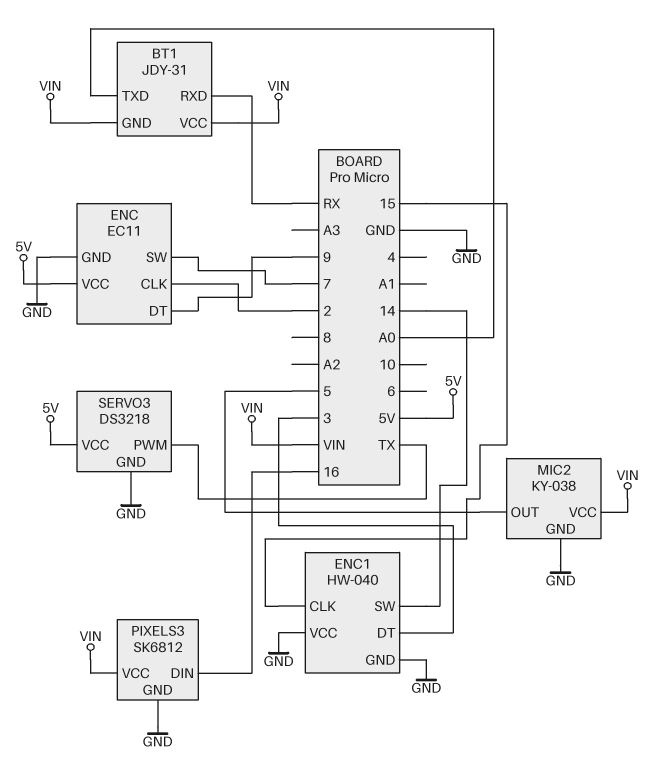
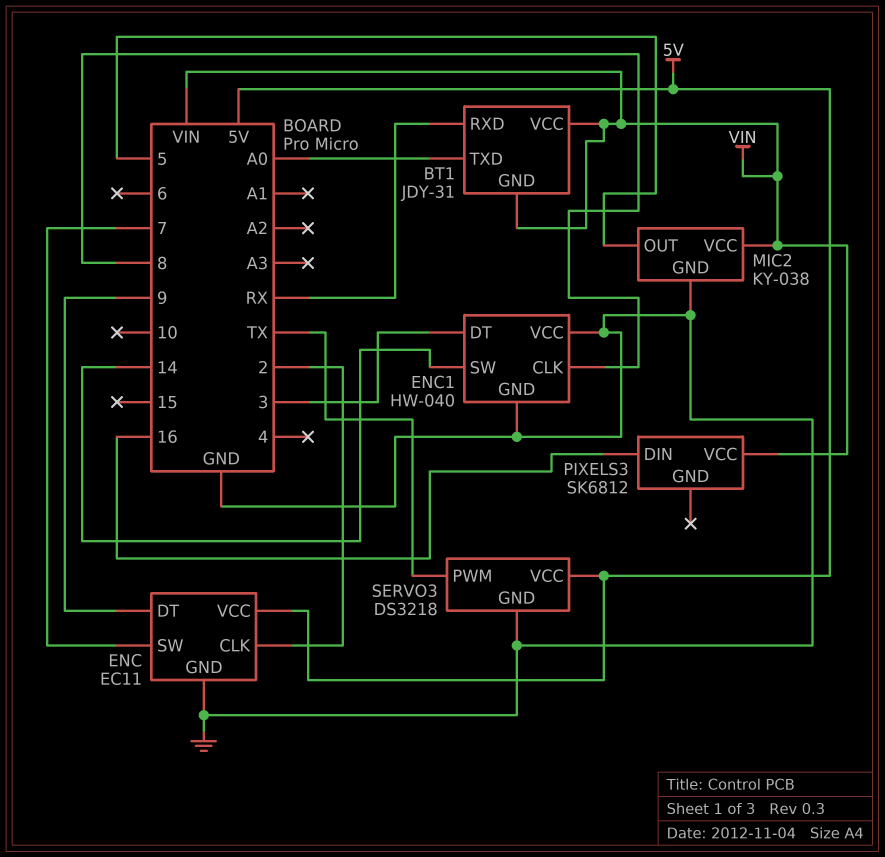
ENC1 pin CLK: 15 -> 8
PIXELS3 pin GND: GND -> none

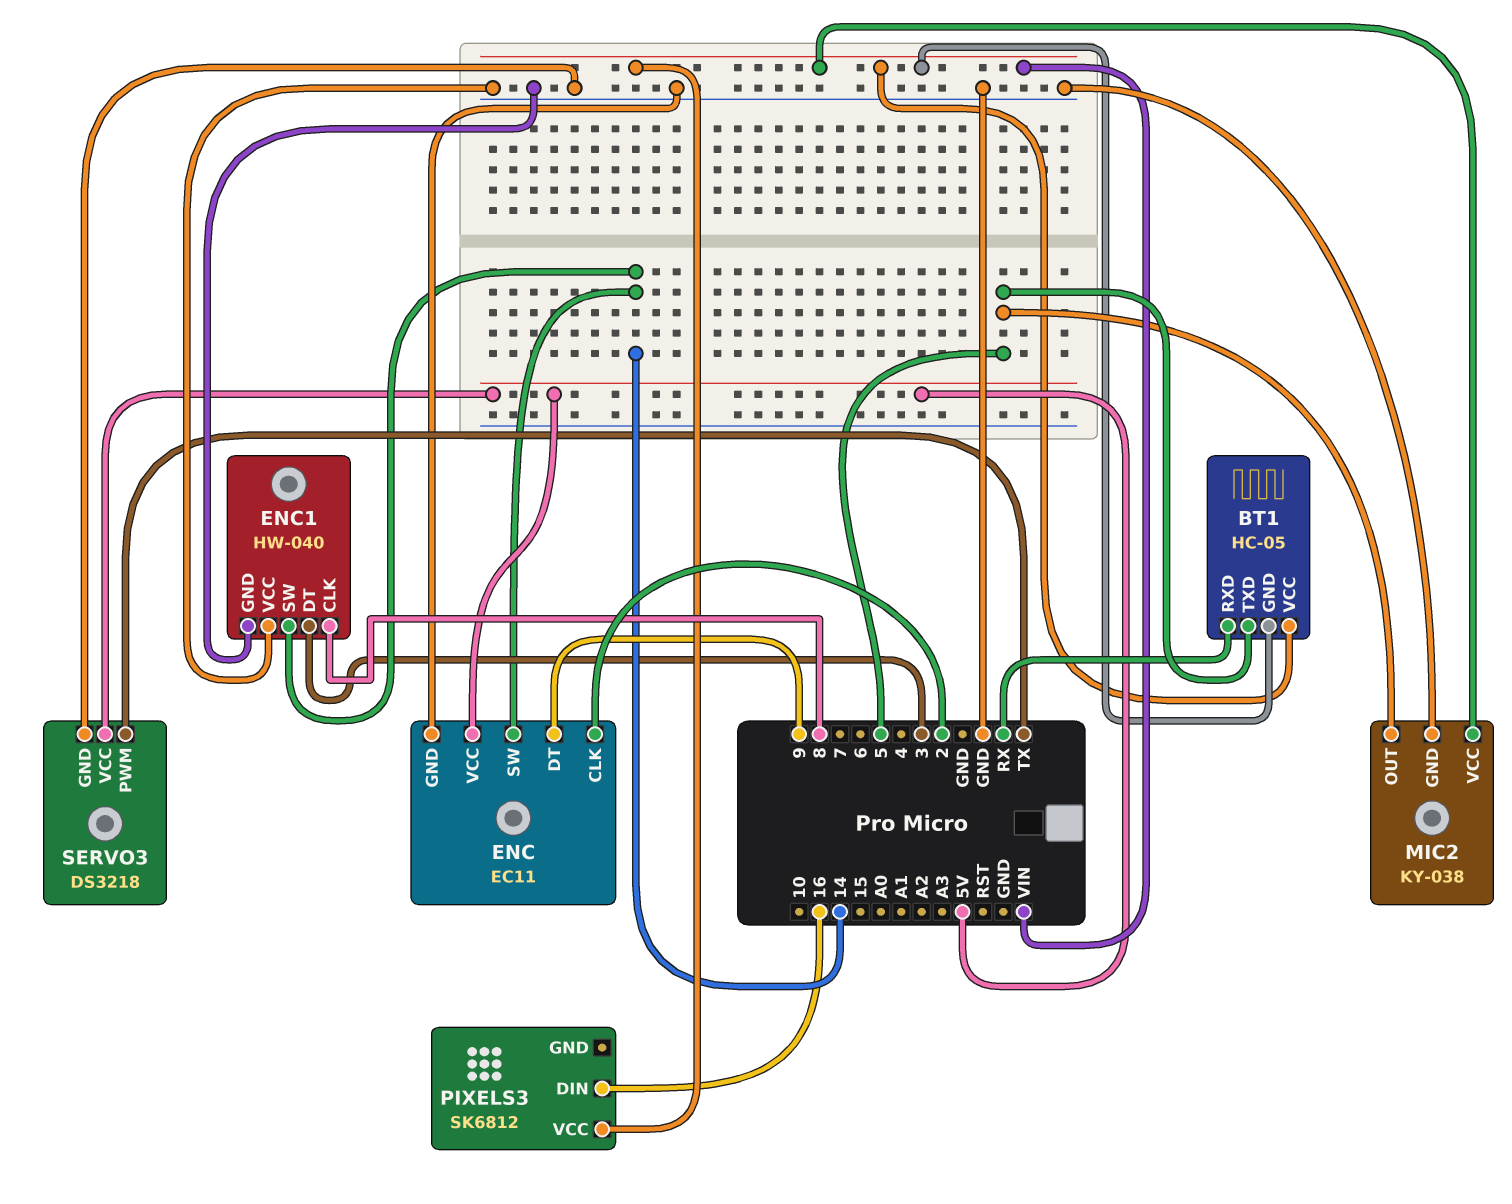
BT1: JDY-31 -> HC-05
BT1 pin TXD: A0 -> 5
ENC pin SW: 7 -> 14

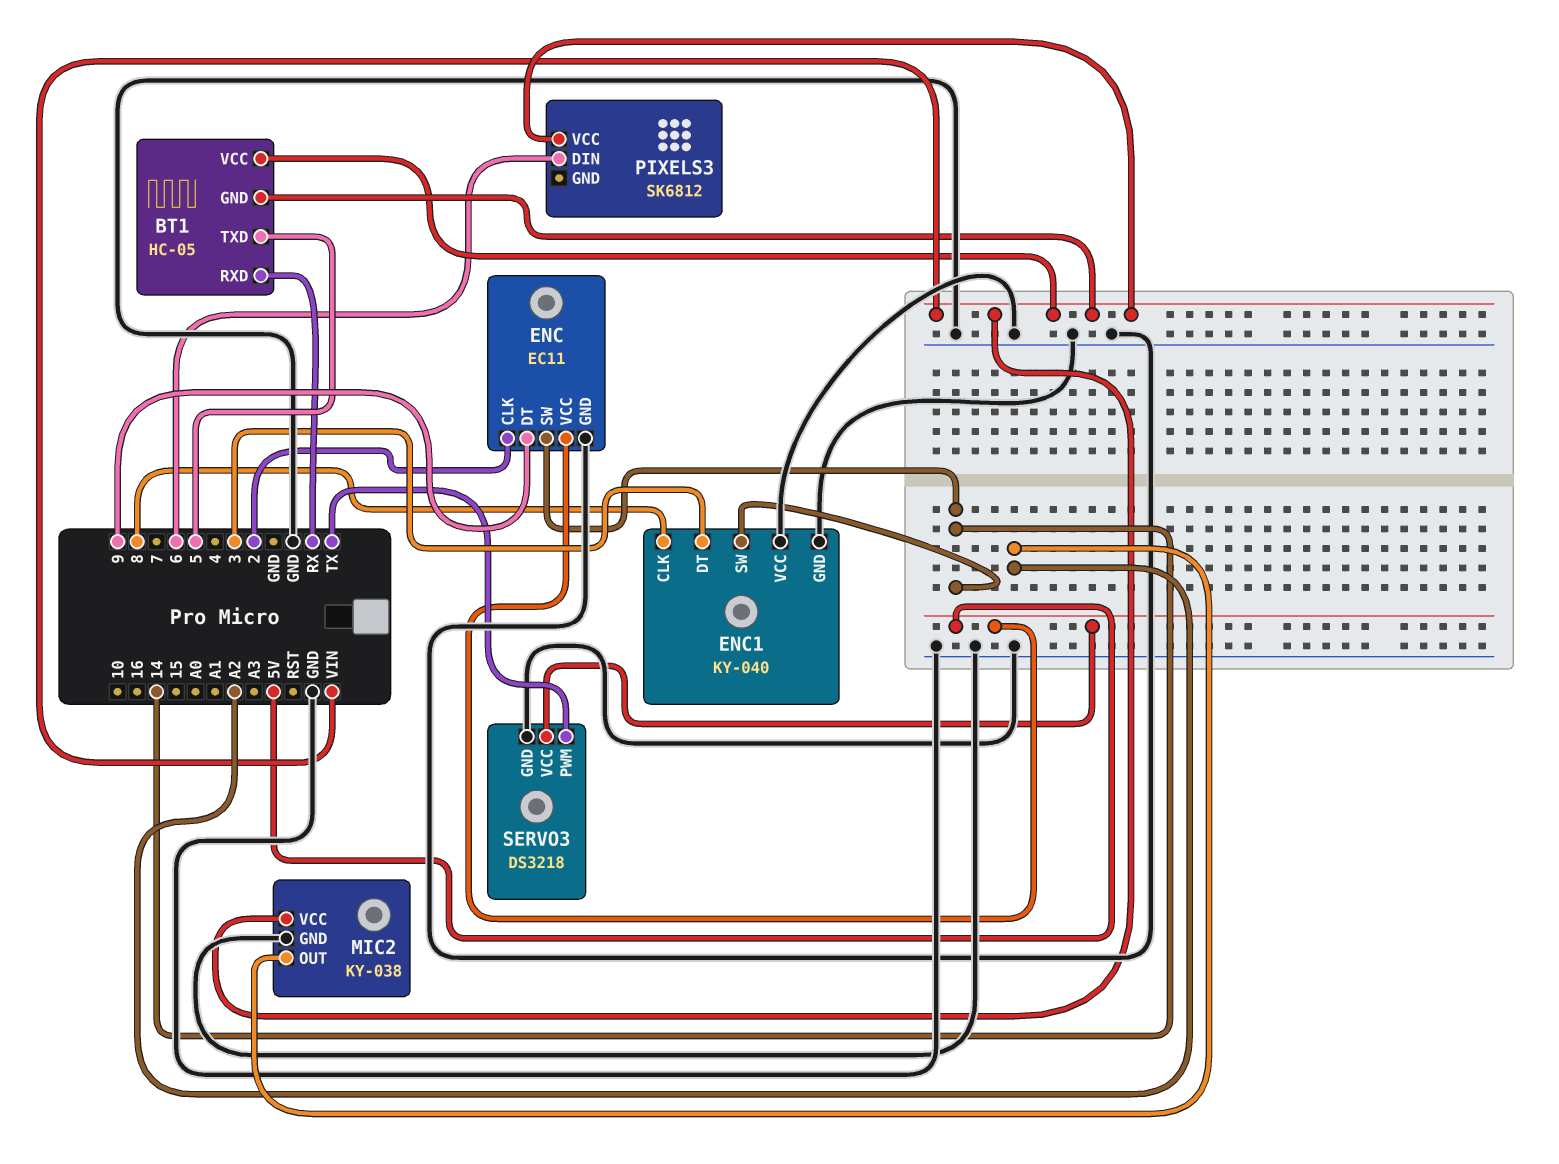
ENC1: HW-040 -> KY-040
MIC2 pin OUT: 5 -> A2
PIXELS3 pin DIN: 16 -> 6

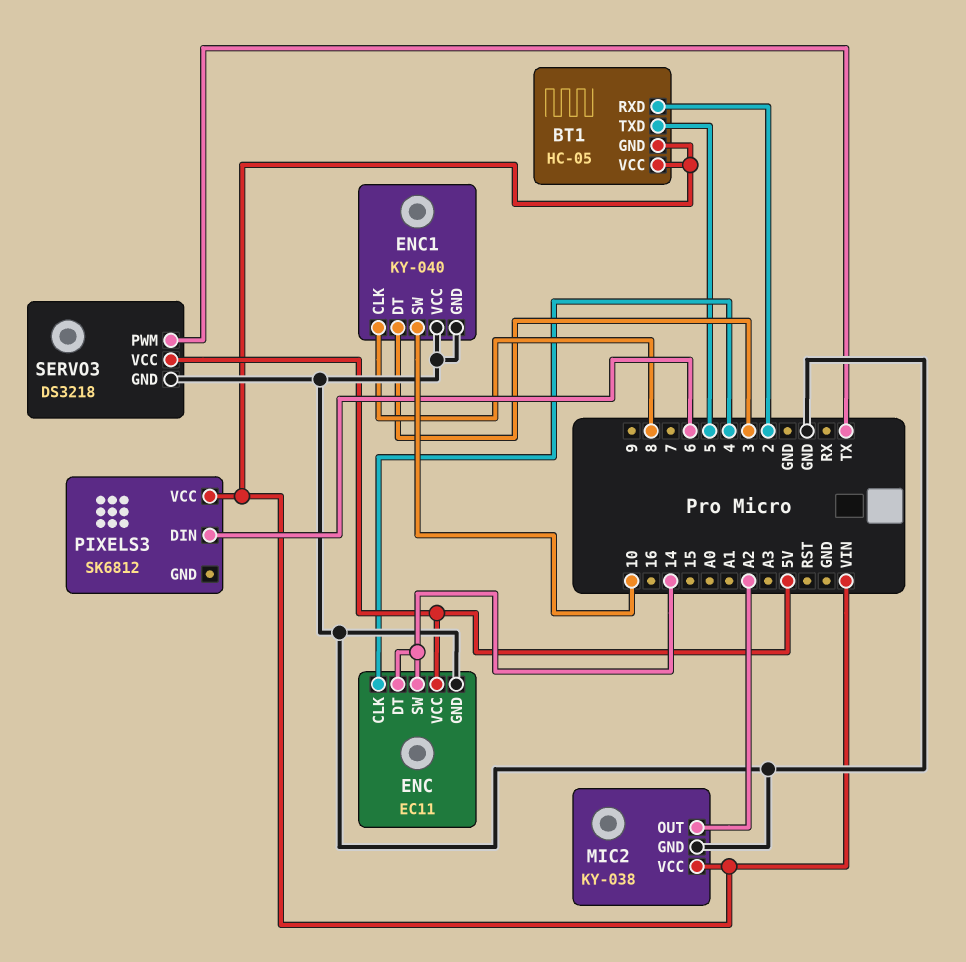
BT1 pin RXD: RX -> 2
ENC pin CLK: 2 -> 4
ENC pin DT: 9 -> 14
ENC1 pin SW: 14 -> 10

